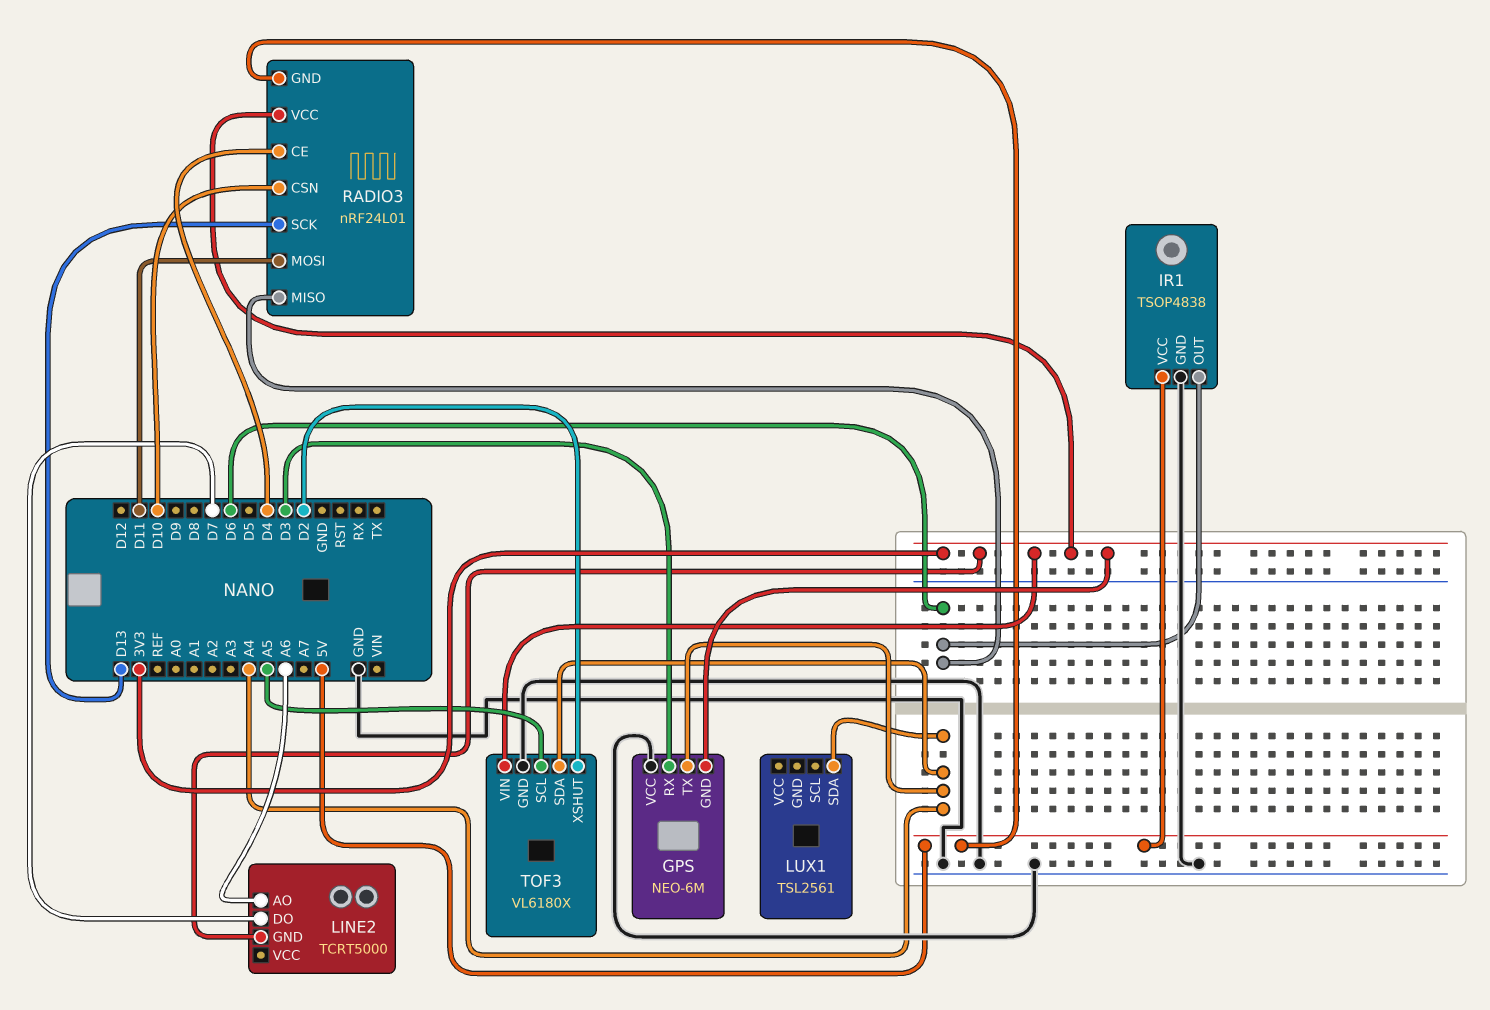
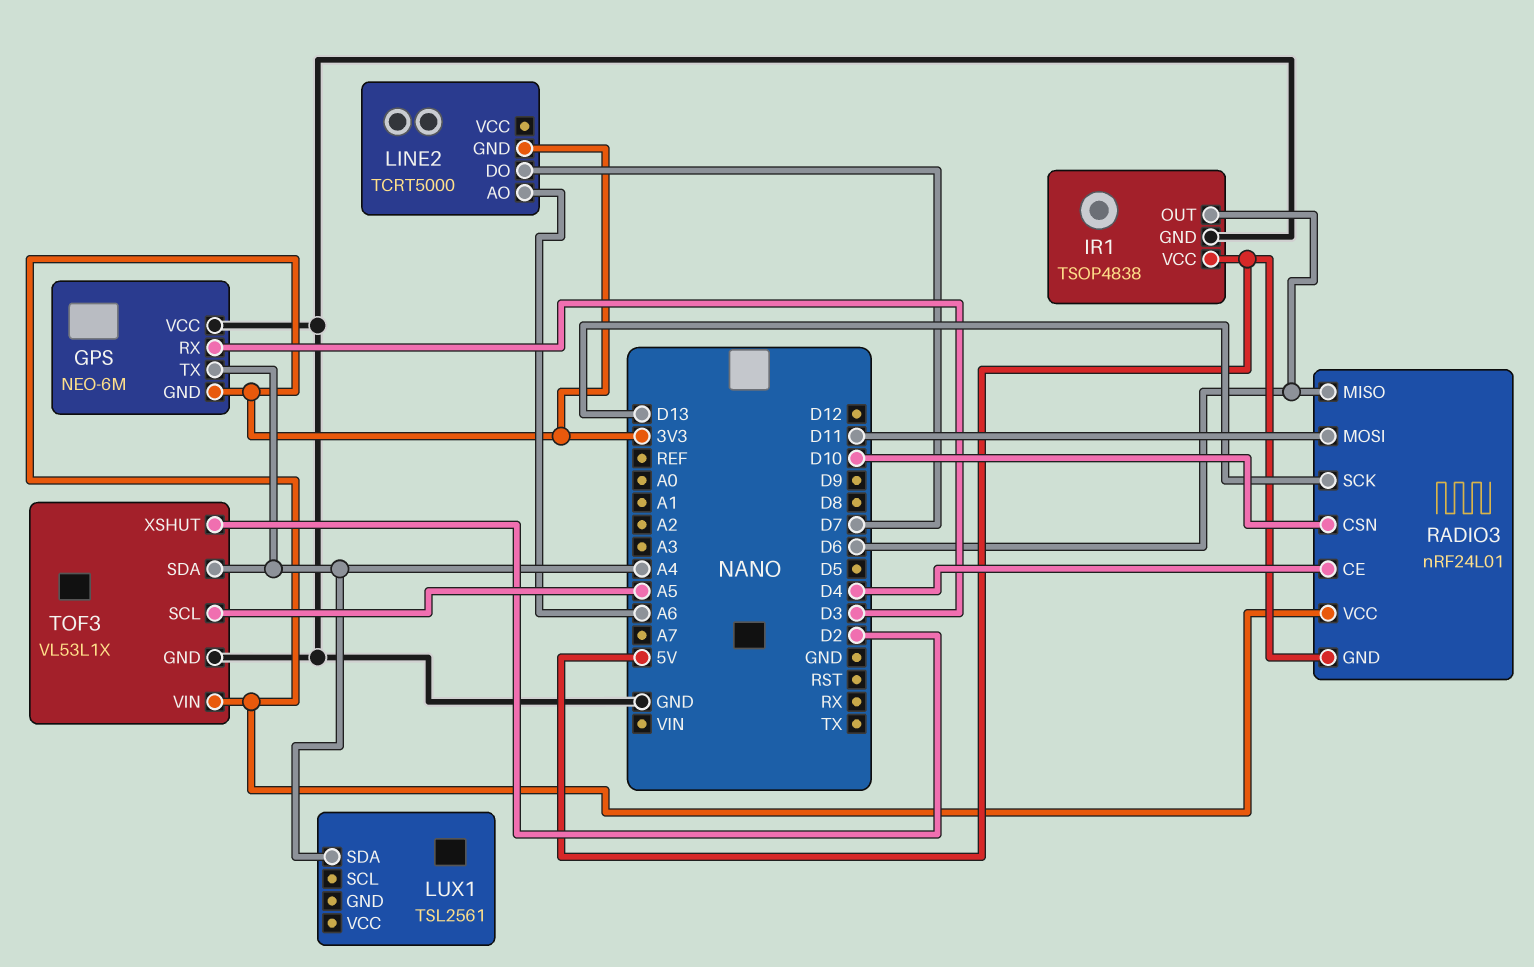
TOF3: VL6180X -> VL53L1X

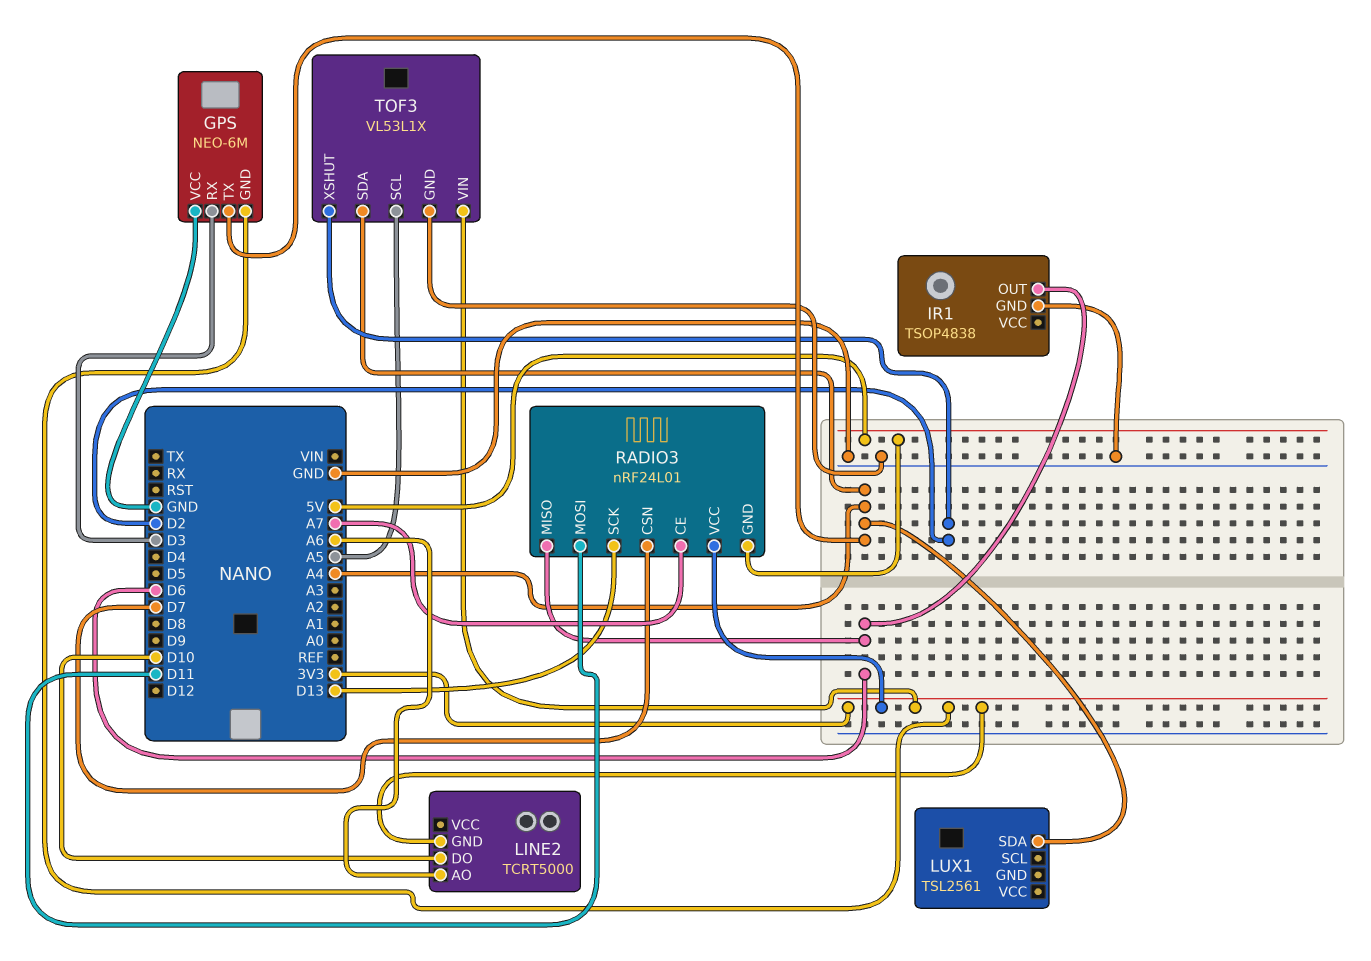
IR1 pin VCC: 5V -> none
LINE2 pin DO: D7 -> D10
RADIO3 pin CE: D4 -> A7
RADIO3 pin CSN: D10 -> D7

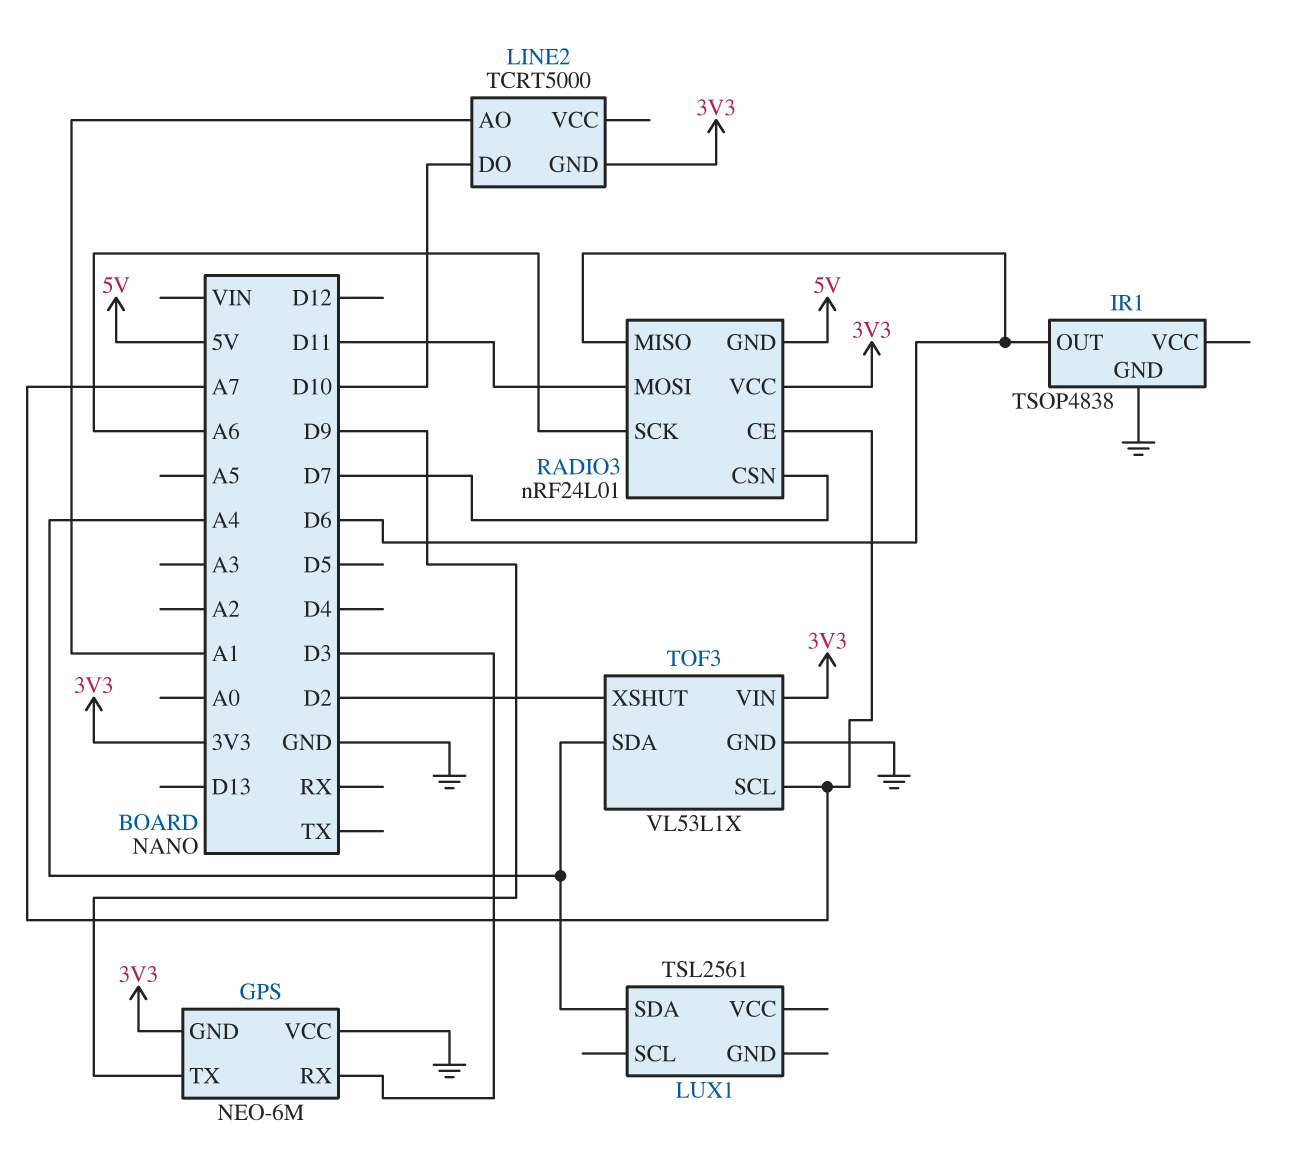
GPS pin TX: A4 -> D9
LINE2 pin AO: A6 -> A1
RADIO3 pin SCK: D13 -> A6
TOF3 pin SCL: A5 -> A7

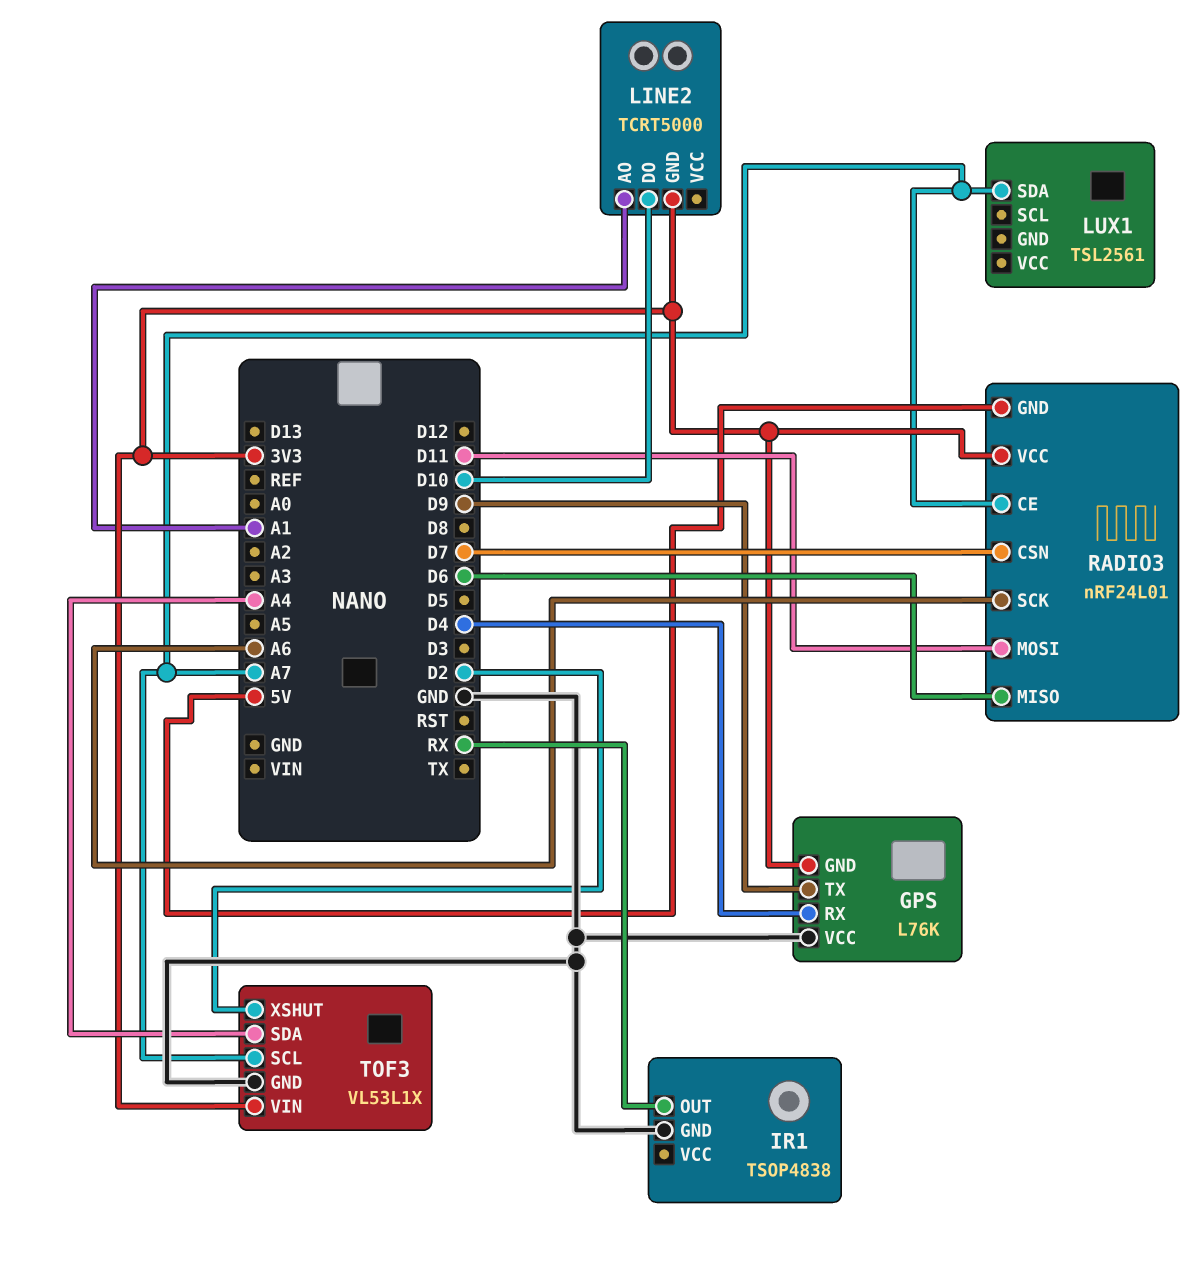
GPS: NEO-6M -> L76K
GPS pin RX: D3 -> D4
IR1 pin OUT: D6 -> RX
LUX1 pin SDA: A4 -> A7

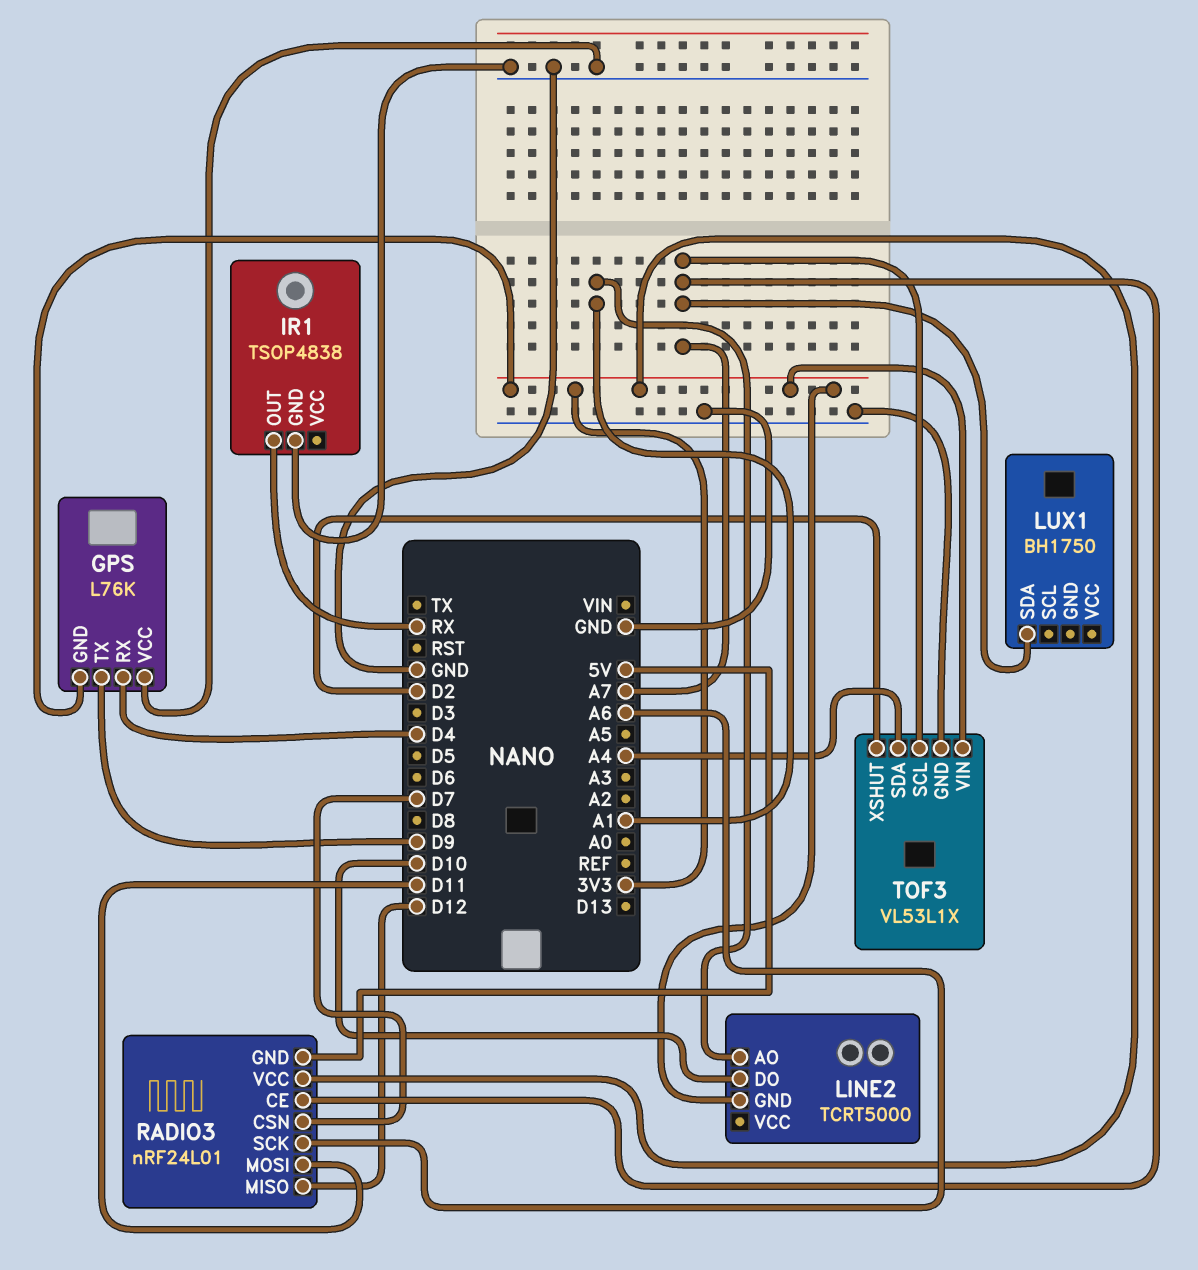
LUX1: TSL2561 -> BH1750
RADIO3 pin MISO: D6 -> D12

